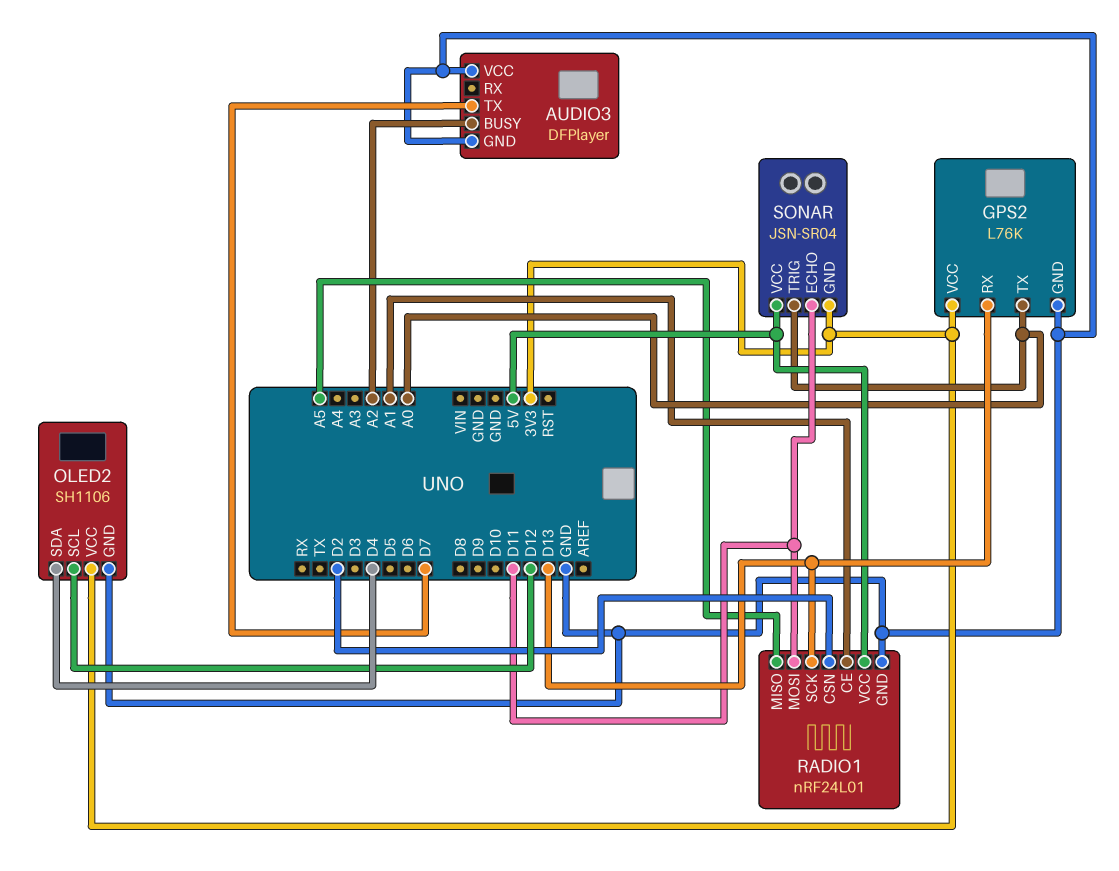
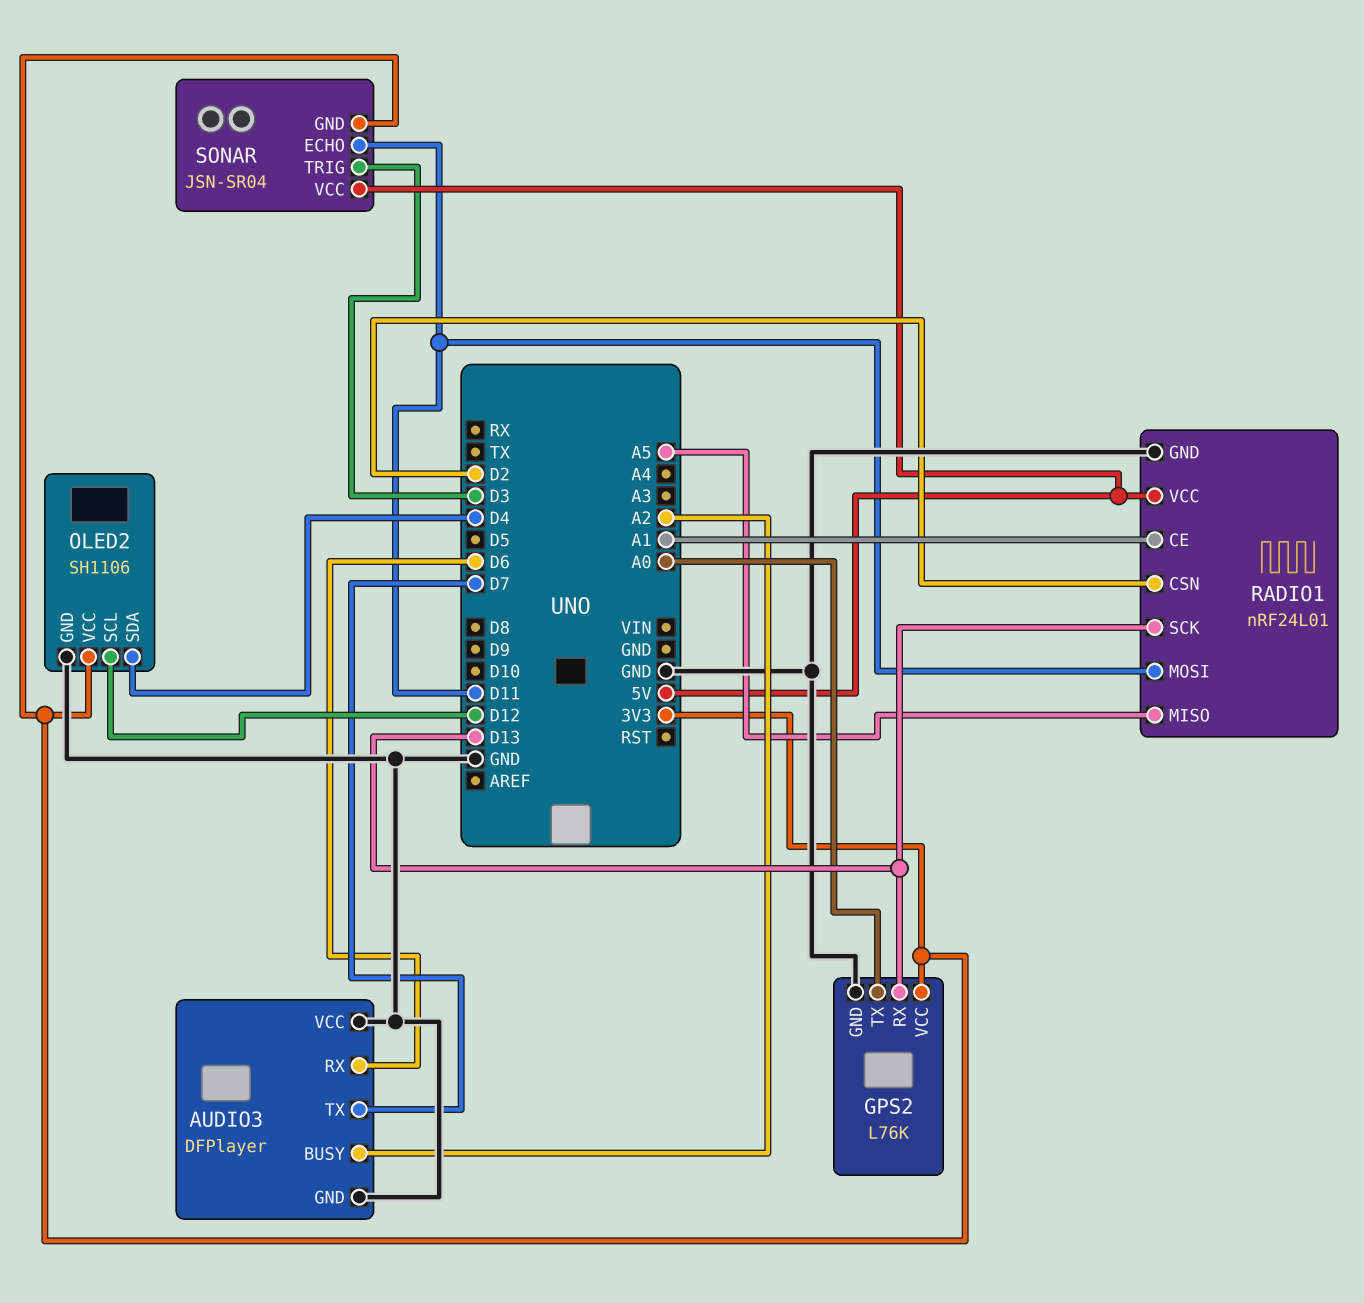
AUDIO3 pin RX: none -> D6
SONAR pin TRIG: A0 -> D3

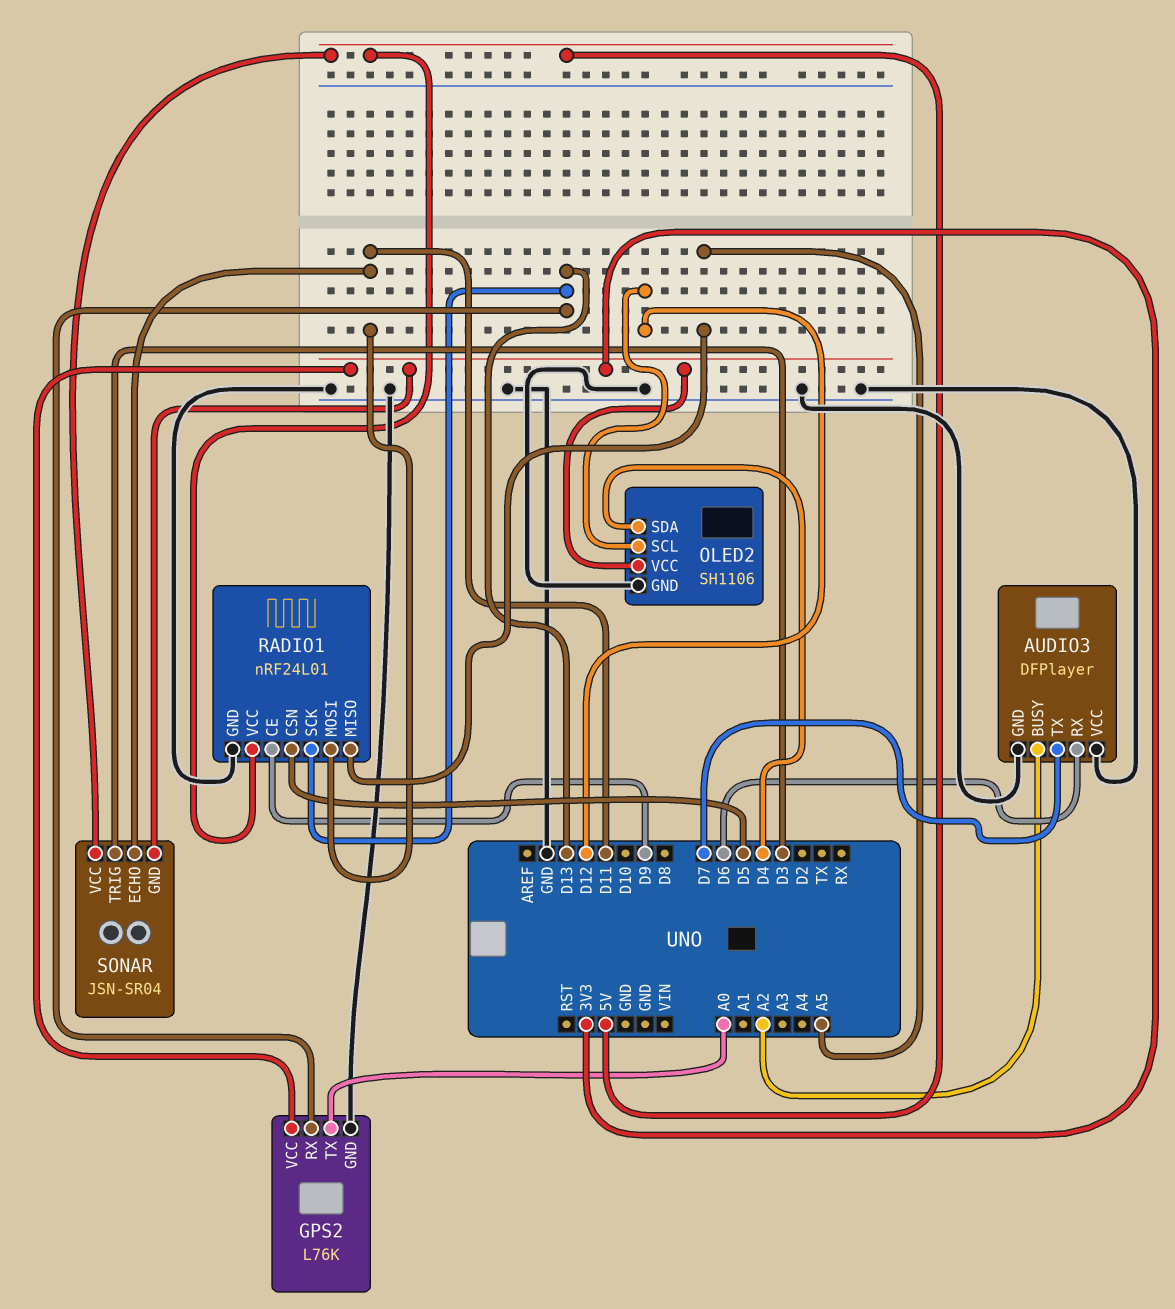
RADIO1 pin CE: A1 -> D9
RADIO1 pin CSN: D2 -> D5

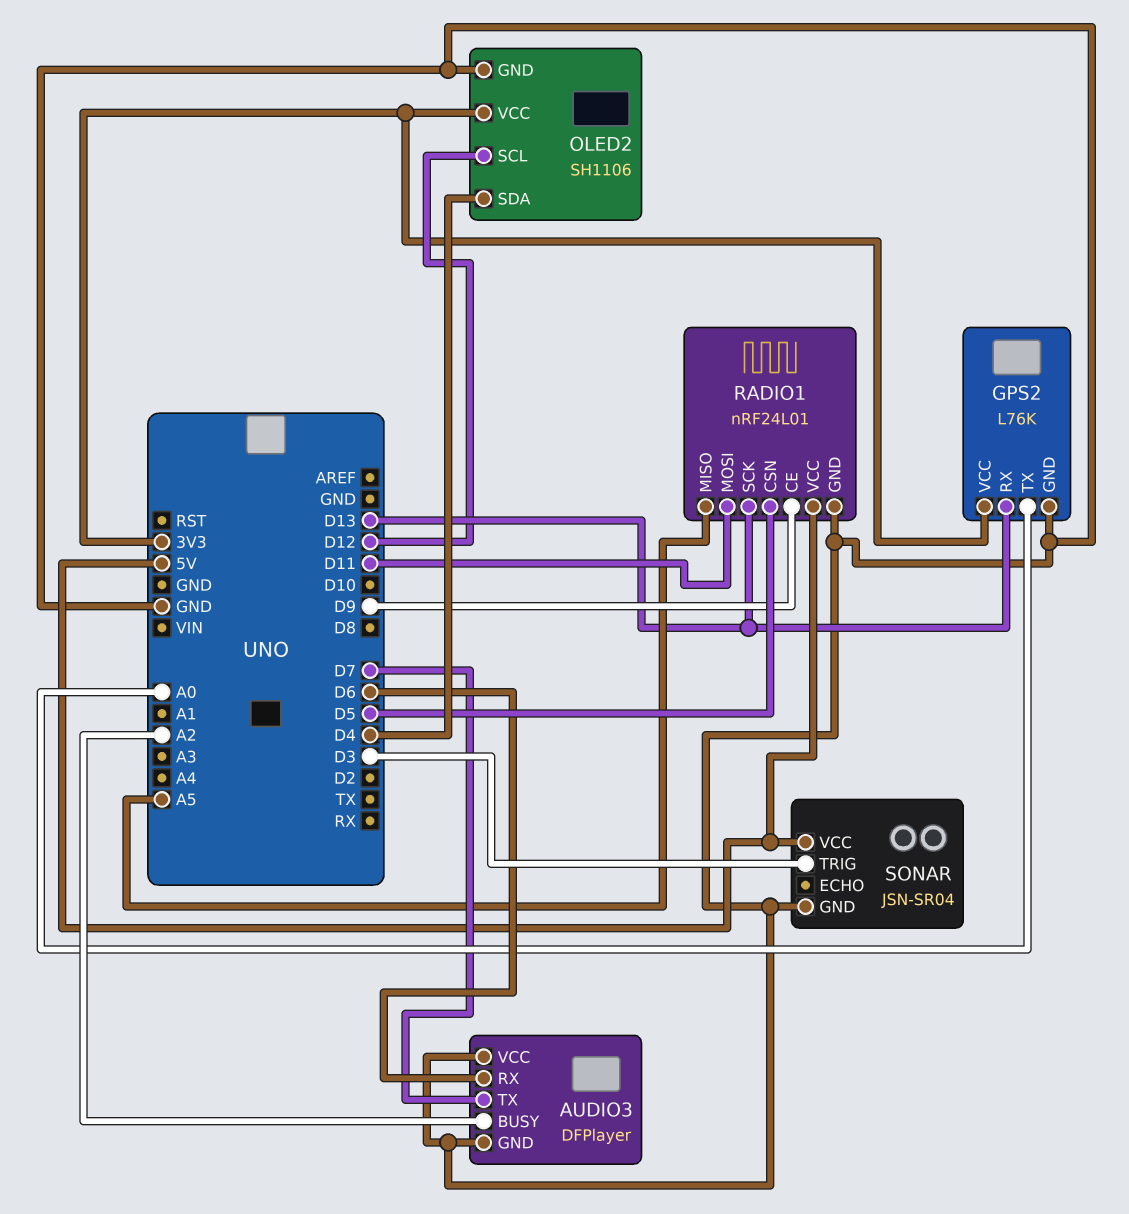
SONAR pin ECHO: D11 -> none
SONAR pin GND: 3V3 -> GND

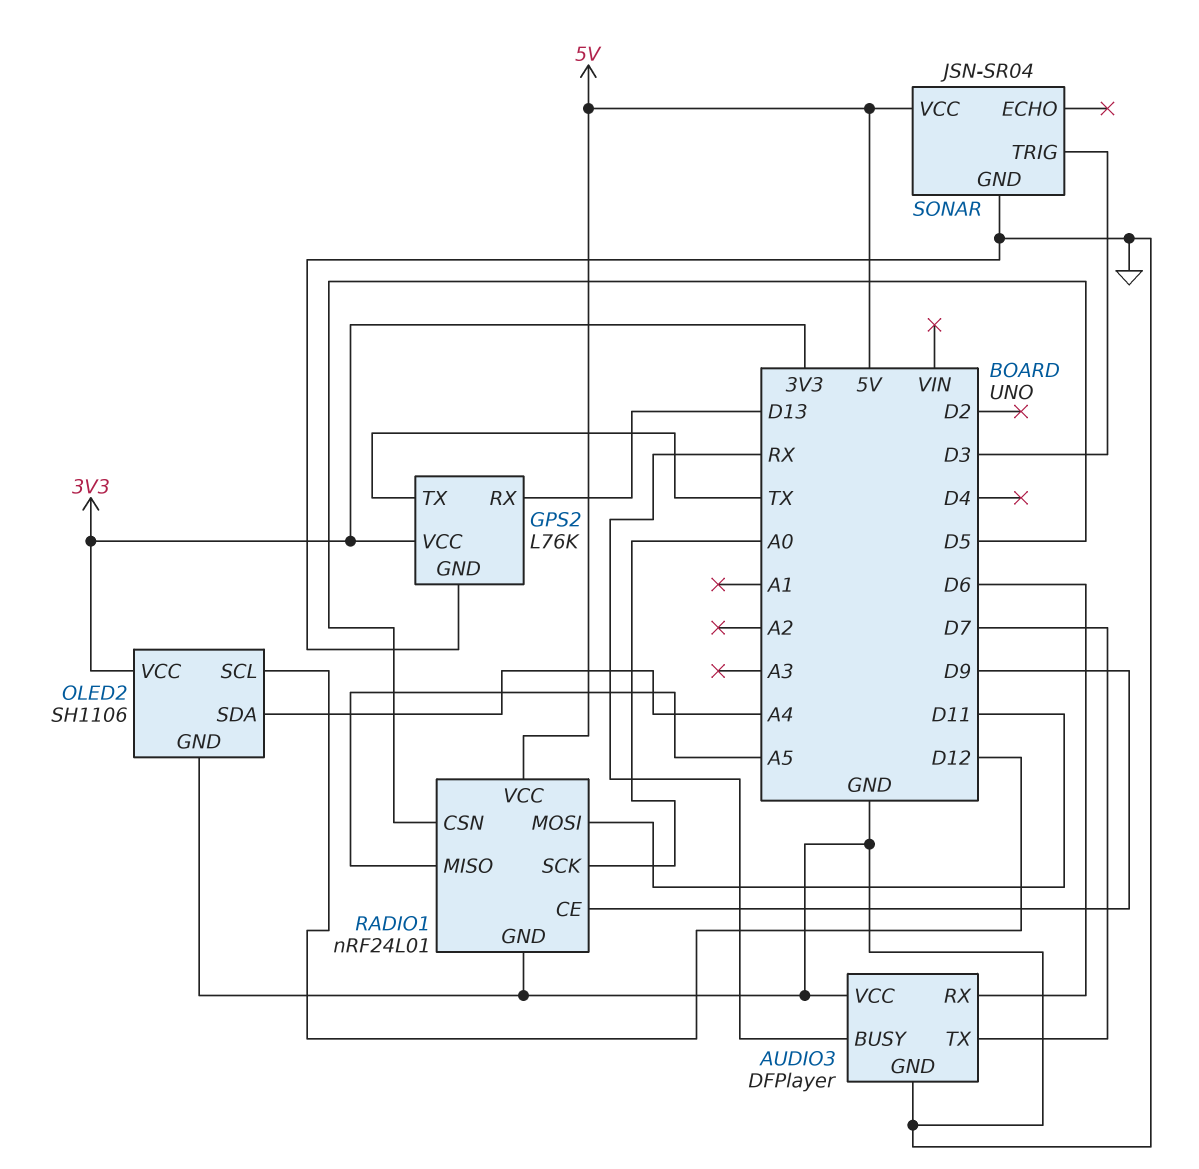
AUDIO3 pin BUSY: A2 -> RX
GPS2 pin TX: A0 -> TX
OLED2 pin SDA: D4 -> A4
RADIO1 pin SCK: D13 -> A0

